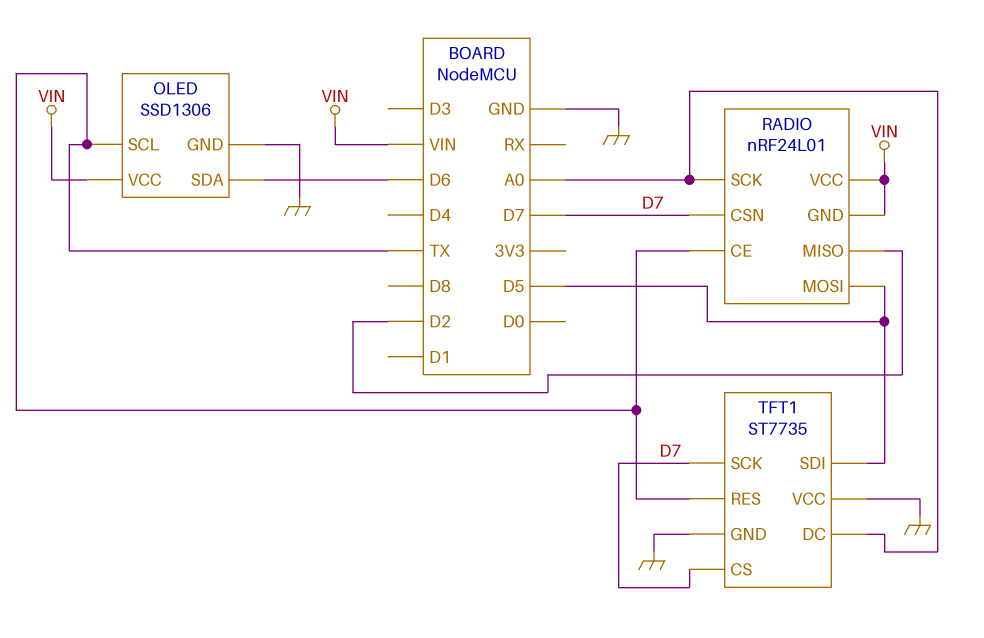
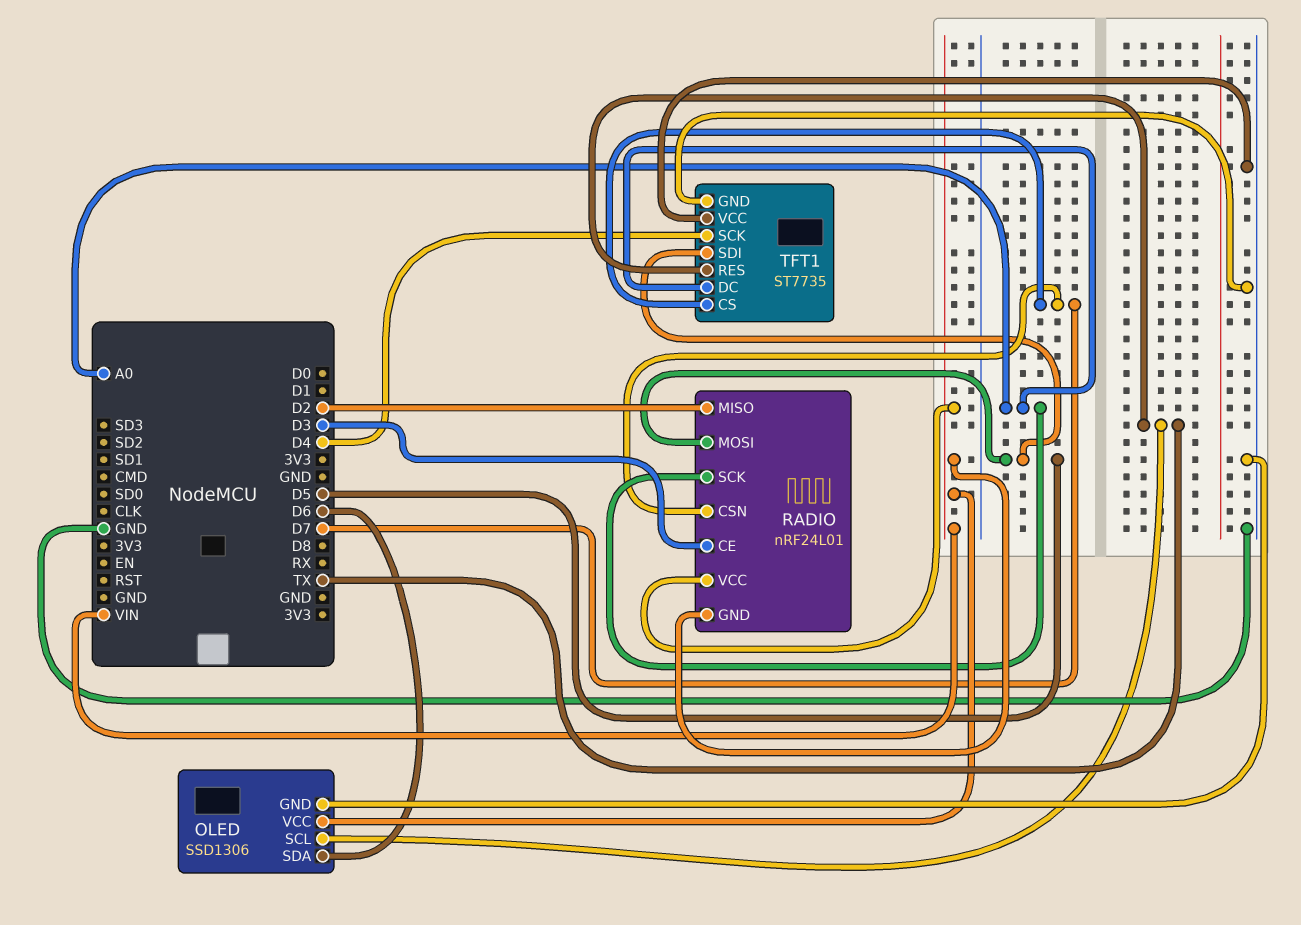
RADIO pin CE: TX -> D3
TFT1 pin SCK: D7 -> D4

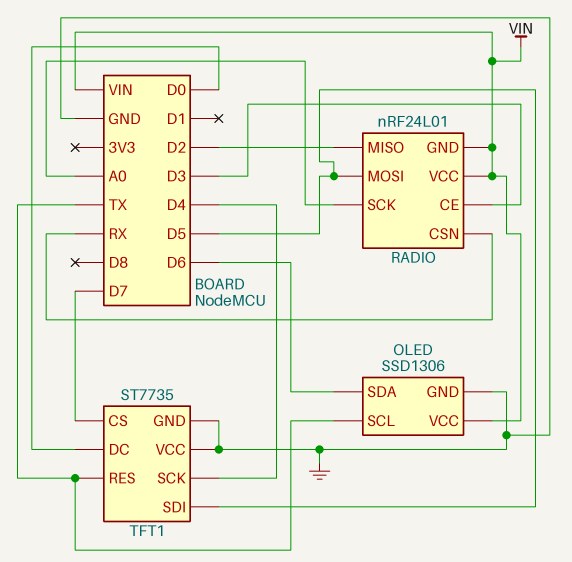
RADIO pin CSN: D7 -> RX
TFT1 pin DC: A0 -> D0

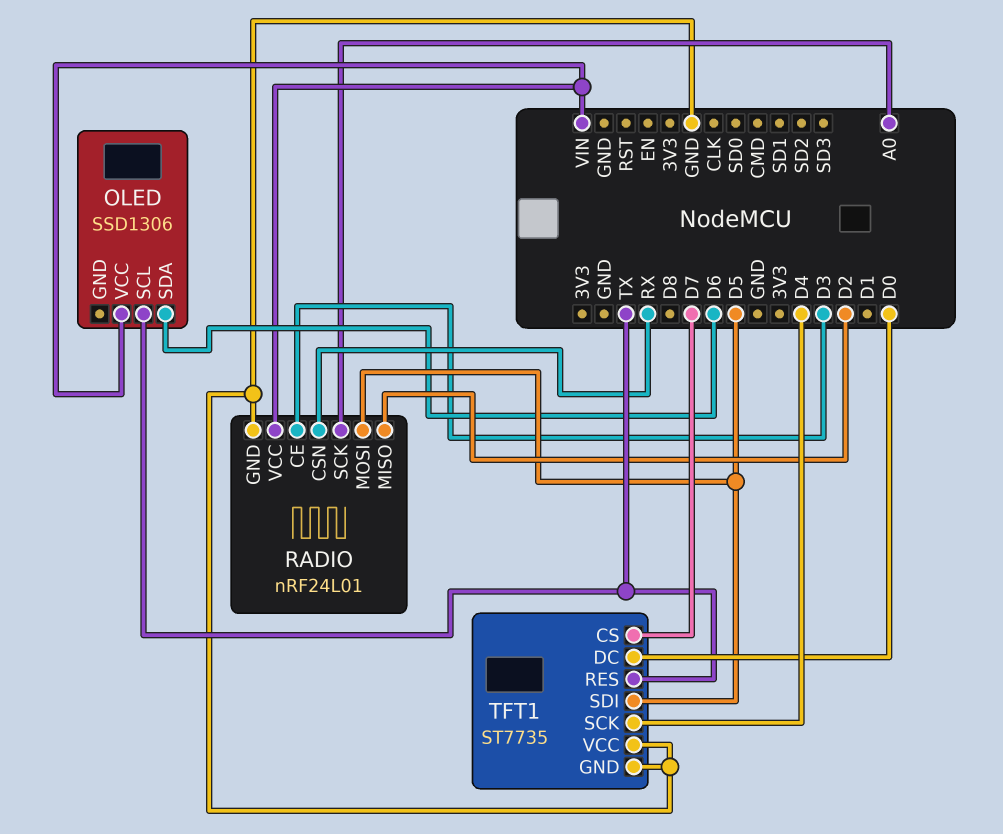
OLED pin GND: GND -> none
RADIO pin GND: VIN -> GND

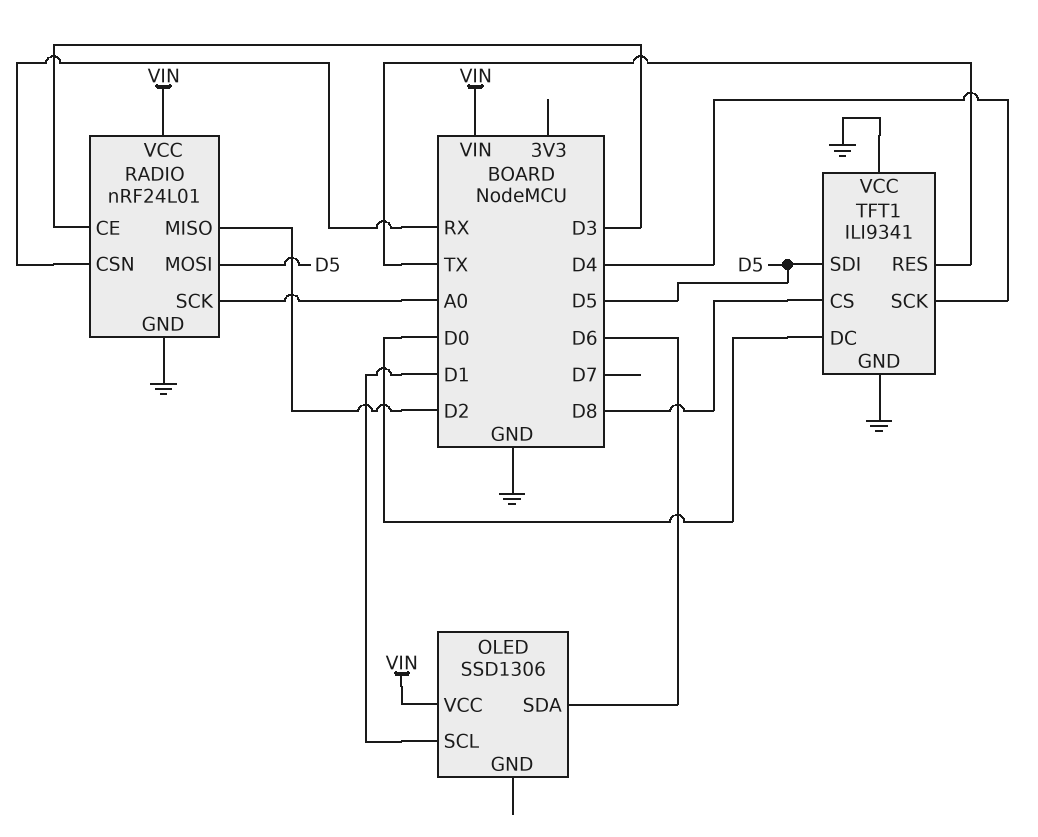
OLED pin SCL: TX -> D1
TFT1: ST7735 -> ILI9341
TFT1 pin CS: D7 -> D8

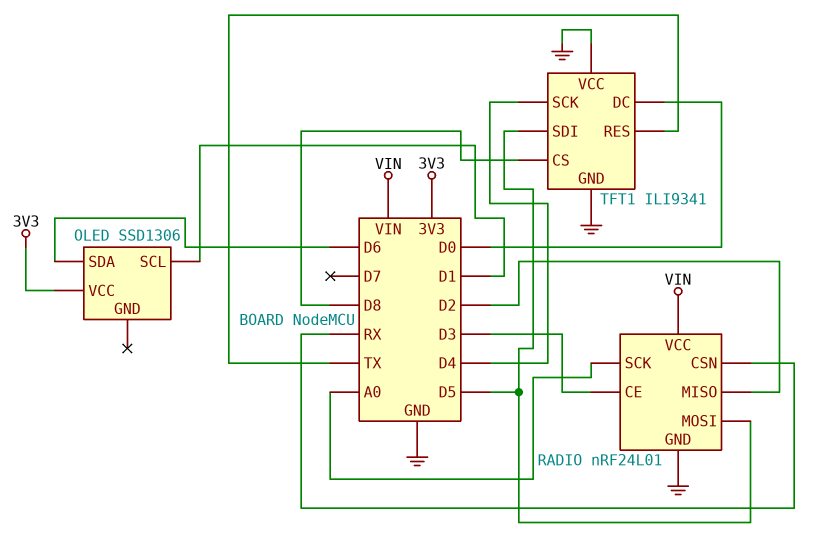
OLED pin VCC: VIN -> 3V3

